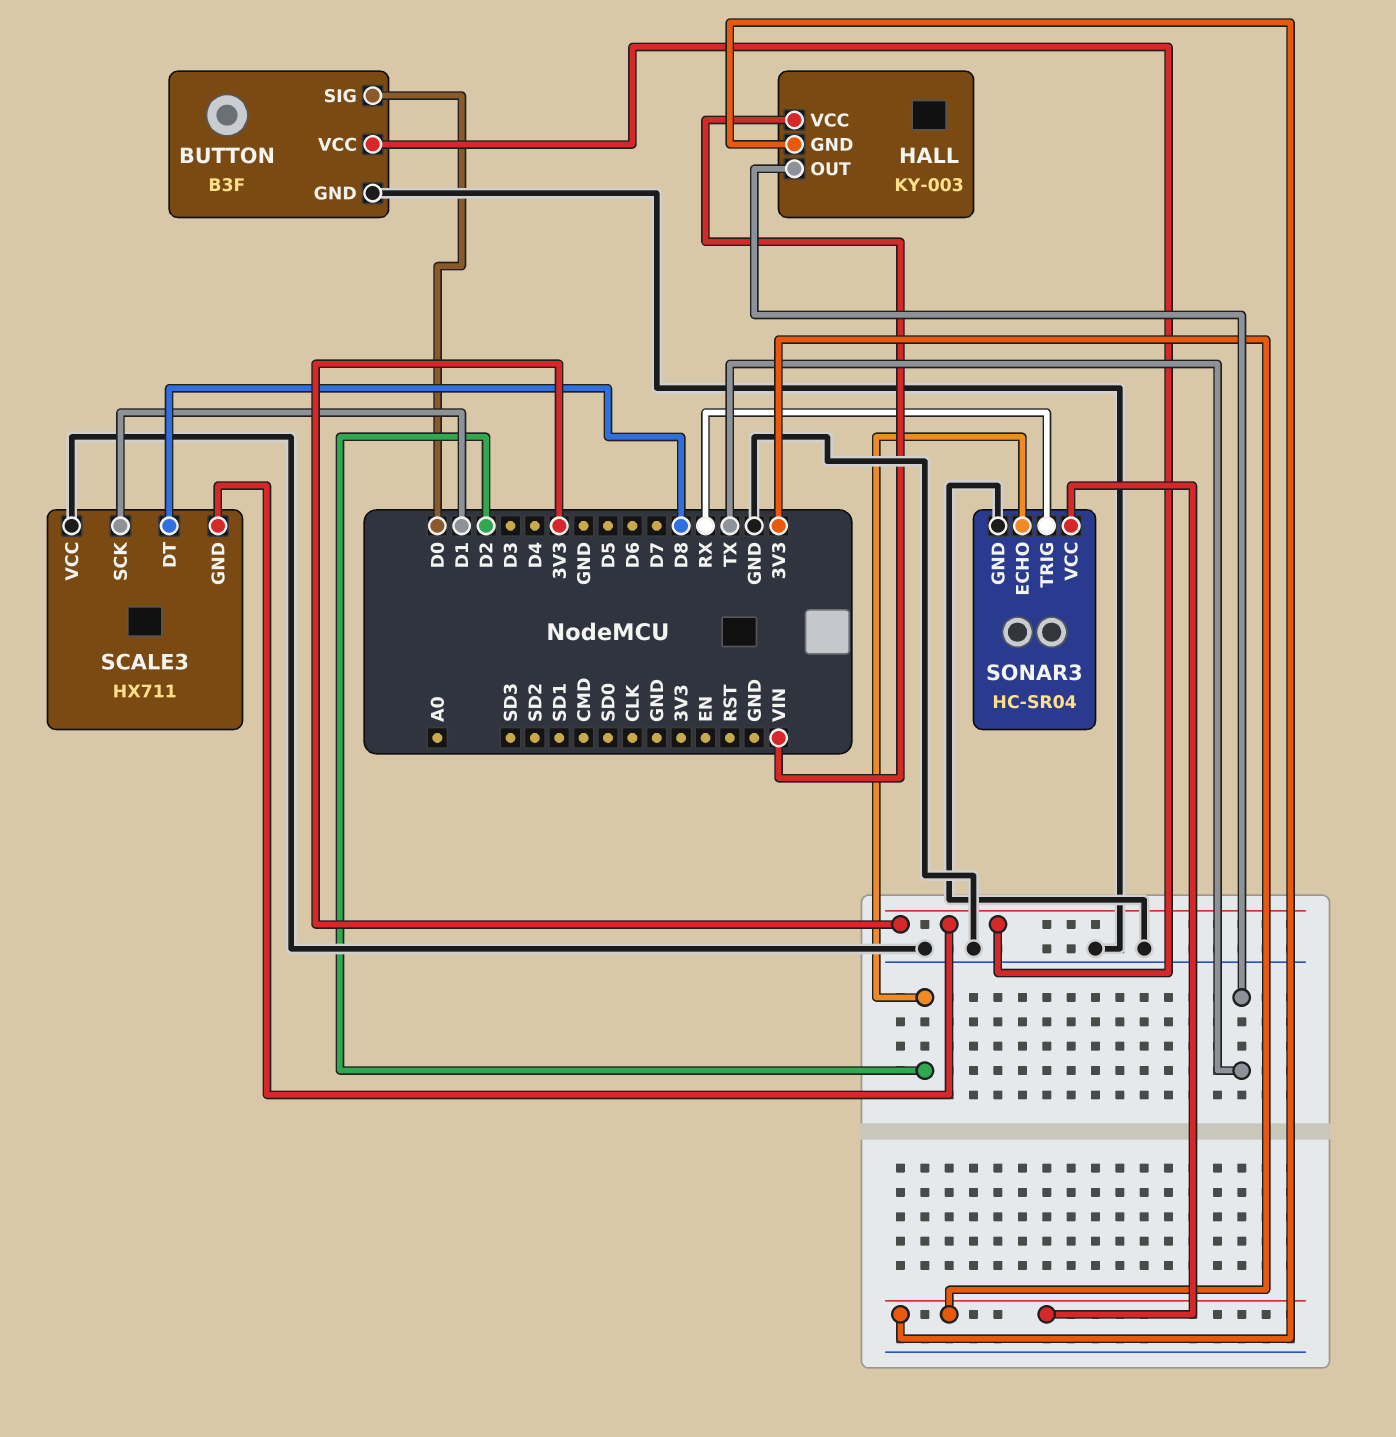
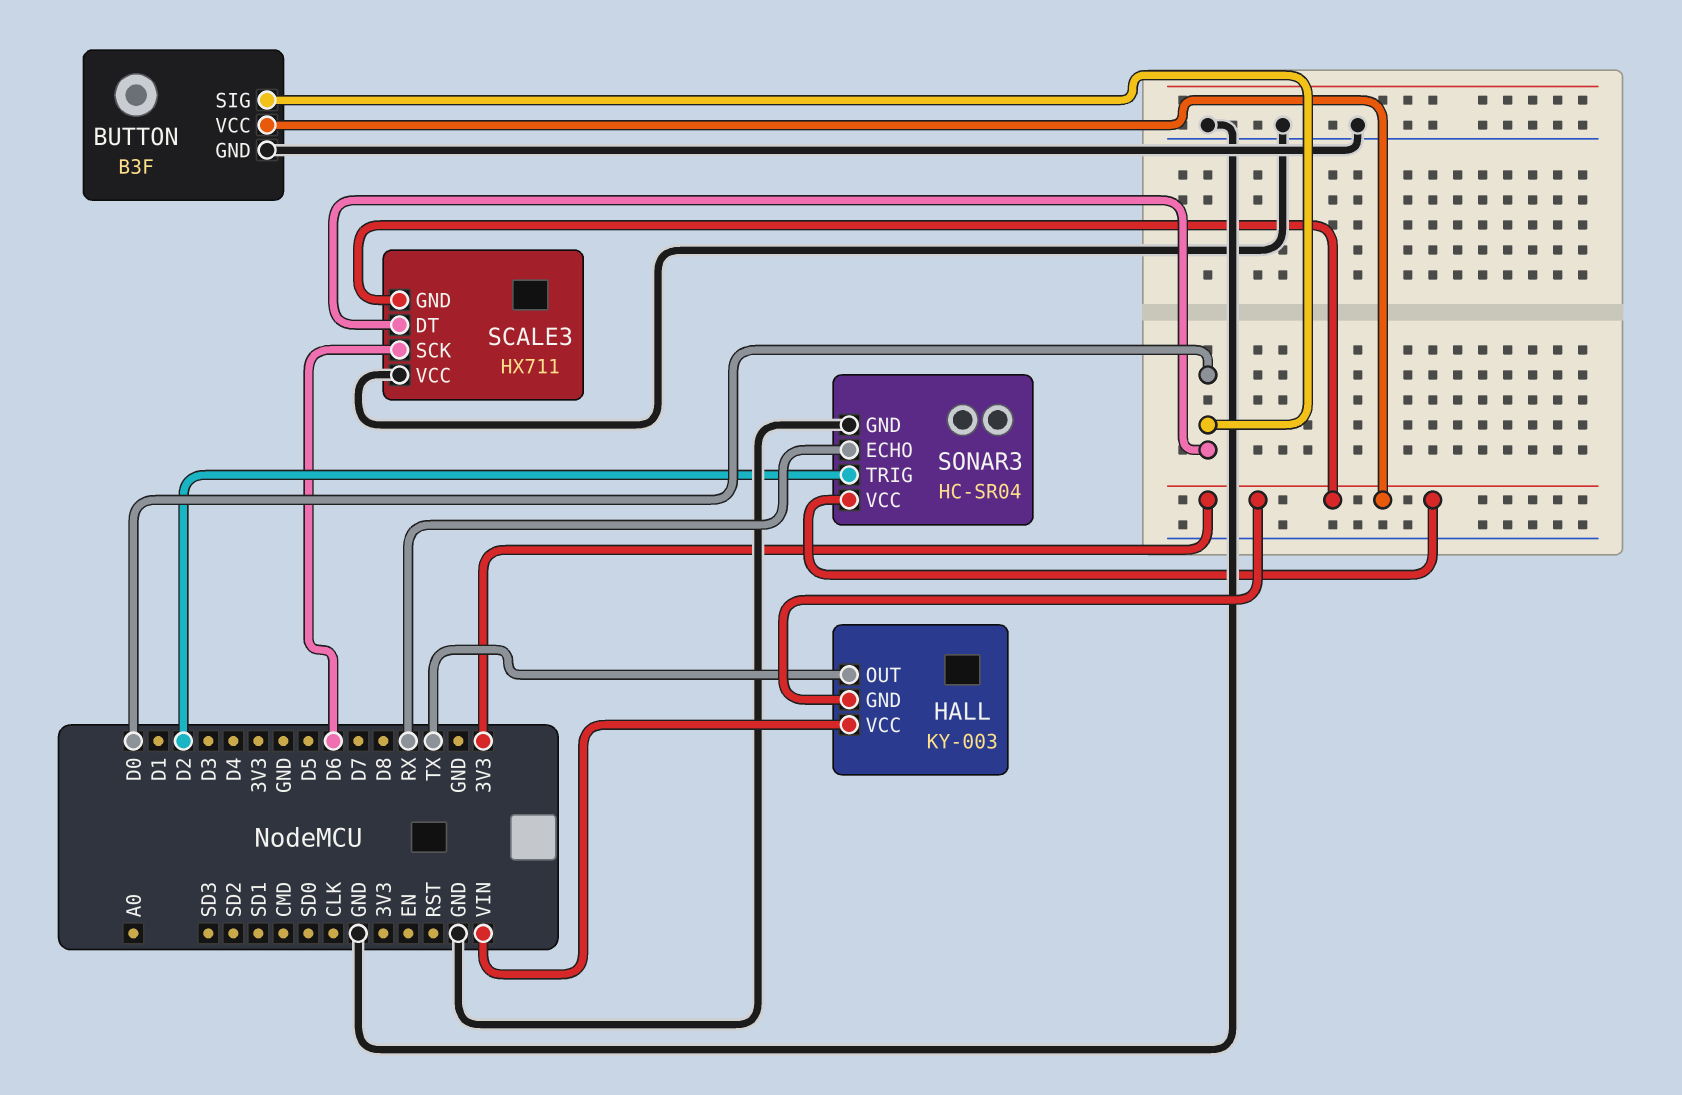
SCALE3 pin DT: D8 -> D0
SCALE3 pin SCK: D1 -> D6
SONAR3 pin ECHO: D2 -> RX
SONAR3 pin TRIG: RX -> D2

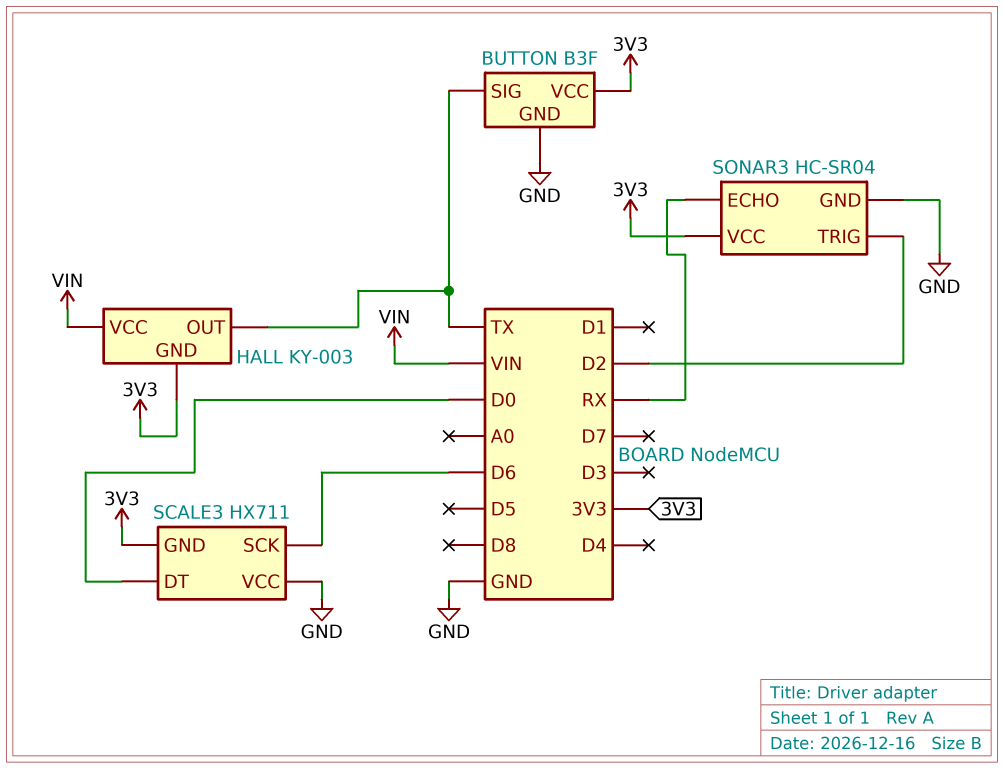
BUTTON pin SIG: D0 -> TX

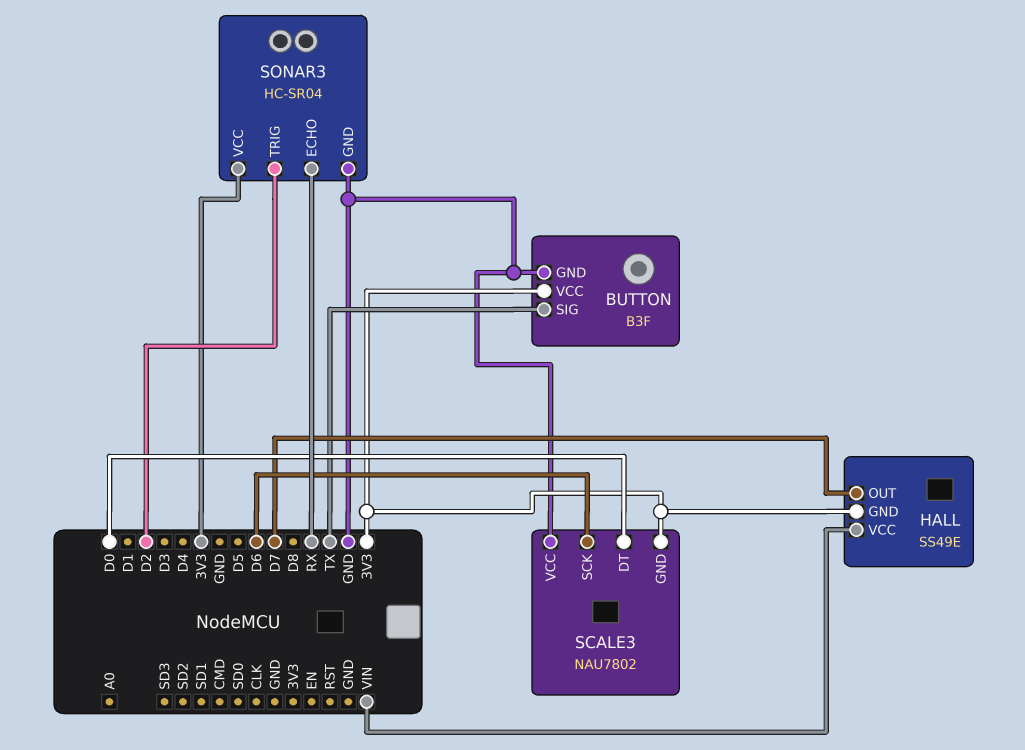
HALL: KY-003 -> SS49E
HALL pin OUT: TX -> D7
SCALE3: HX711 -> NAU7802

